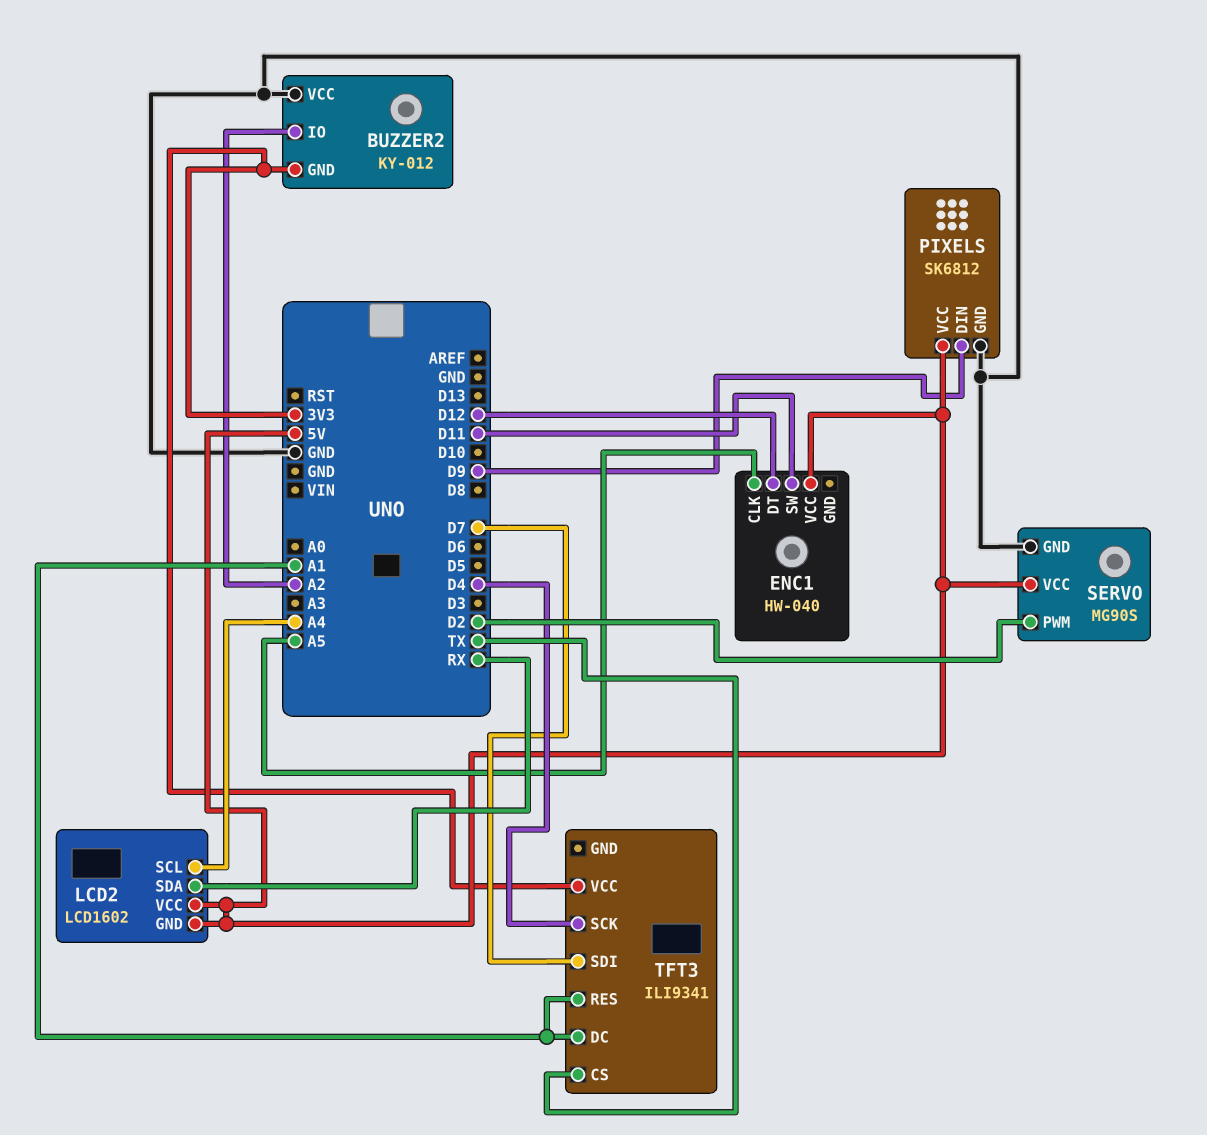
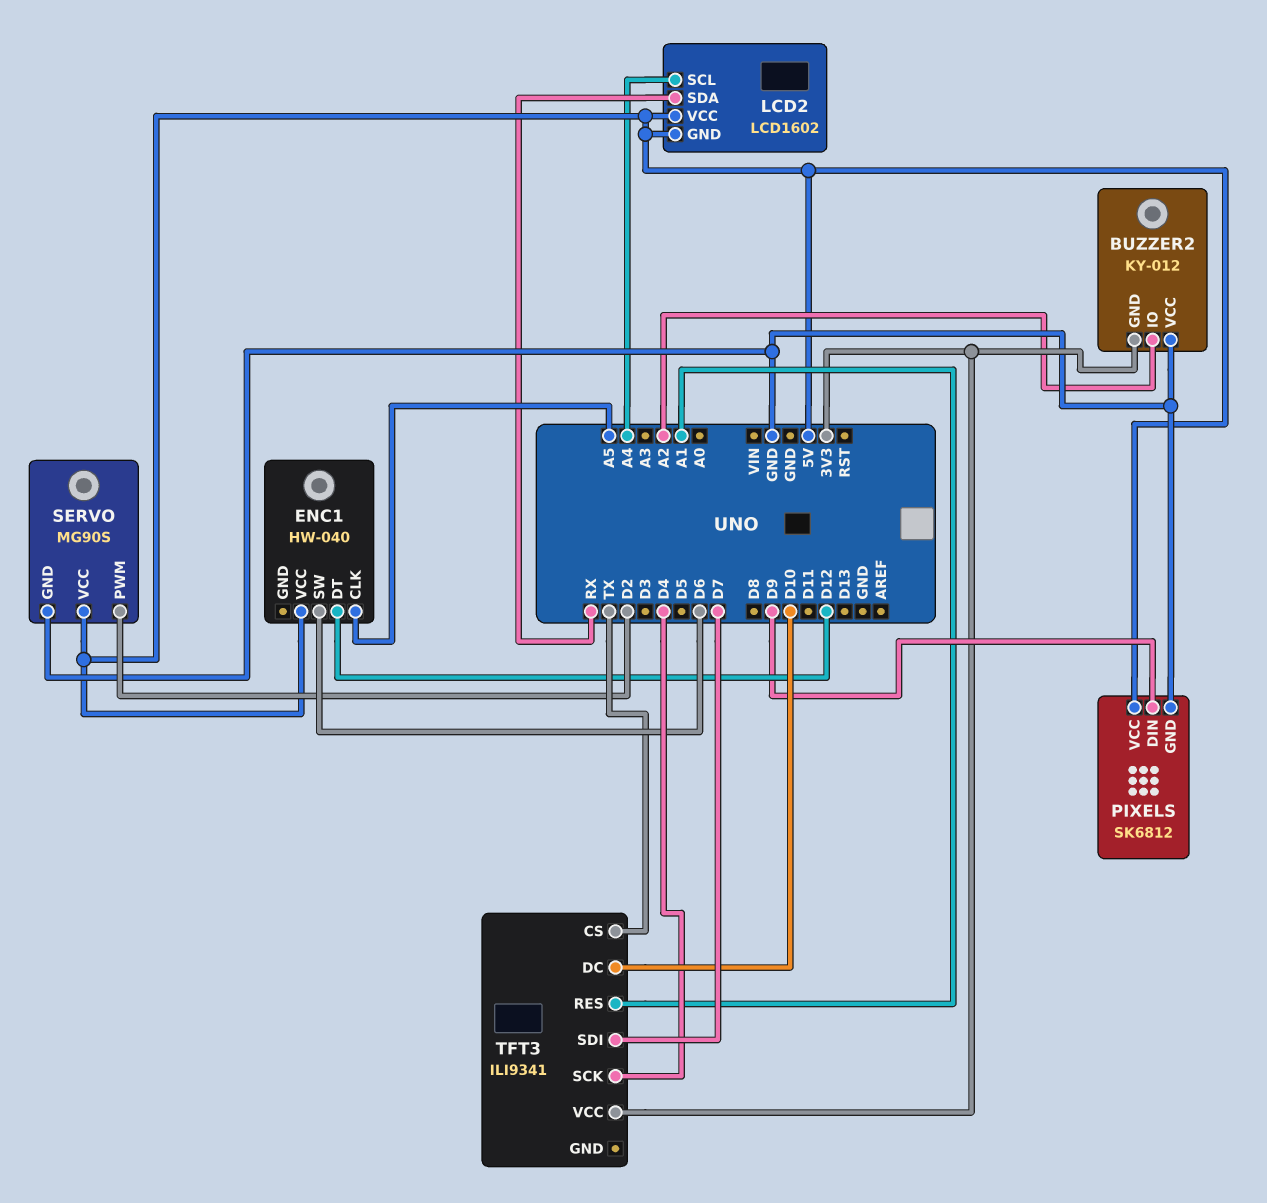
ENC1 pin SW: D11 -> D6
TFT3 pin DC: A1 -> D10

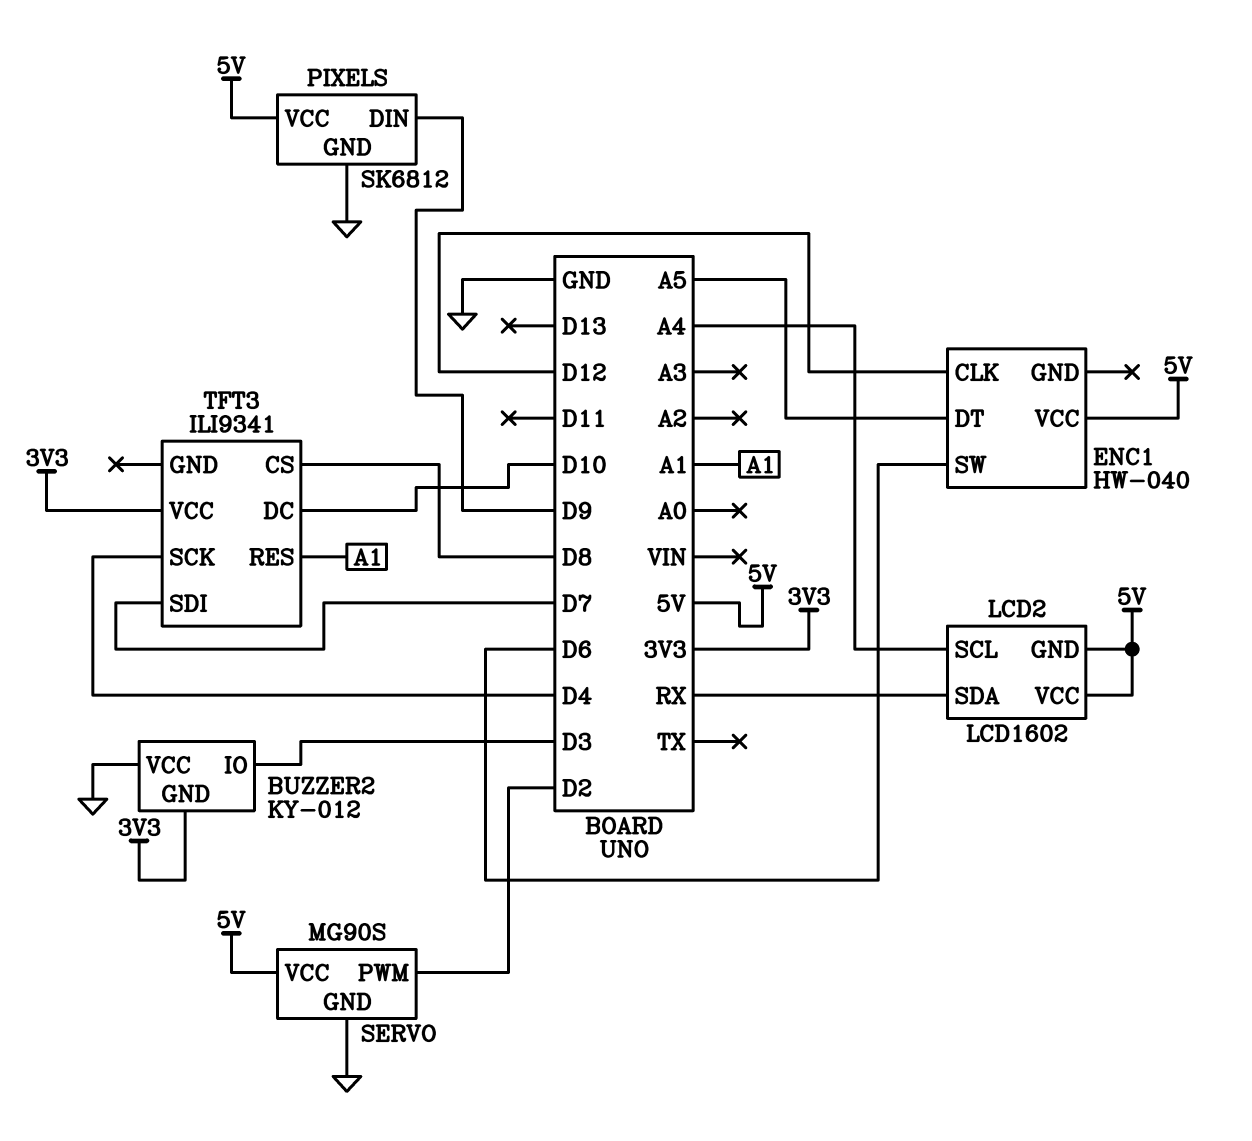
BUZZER2 pin IO: A2 -> D3
ENC1 pin CLK: A5 -> D12
ENC1 pin DT: D12 -> A5
TFT3 pin CS: TX -> D8

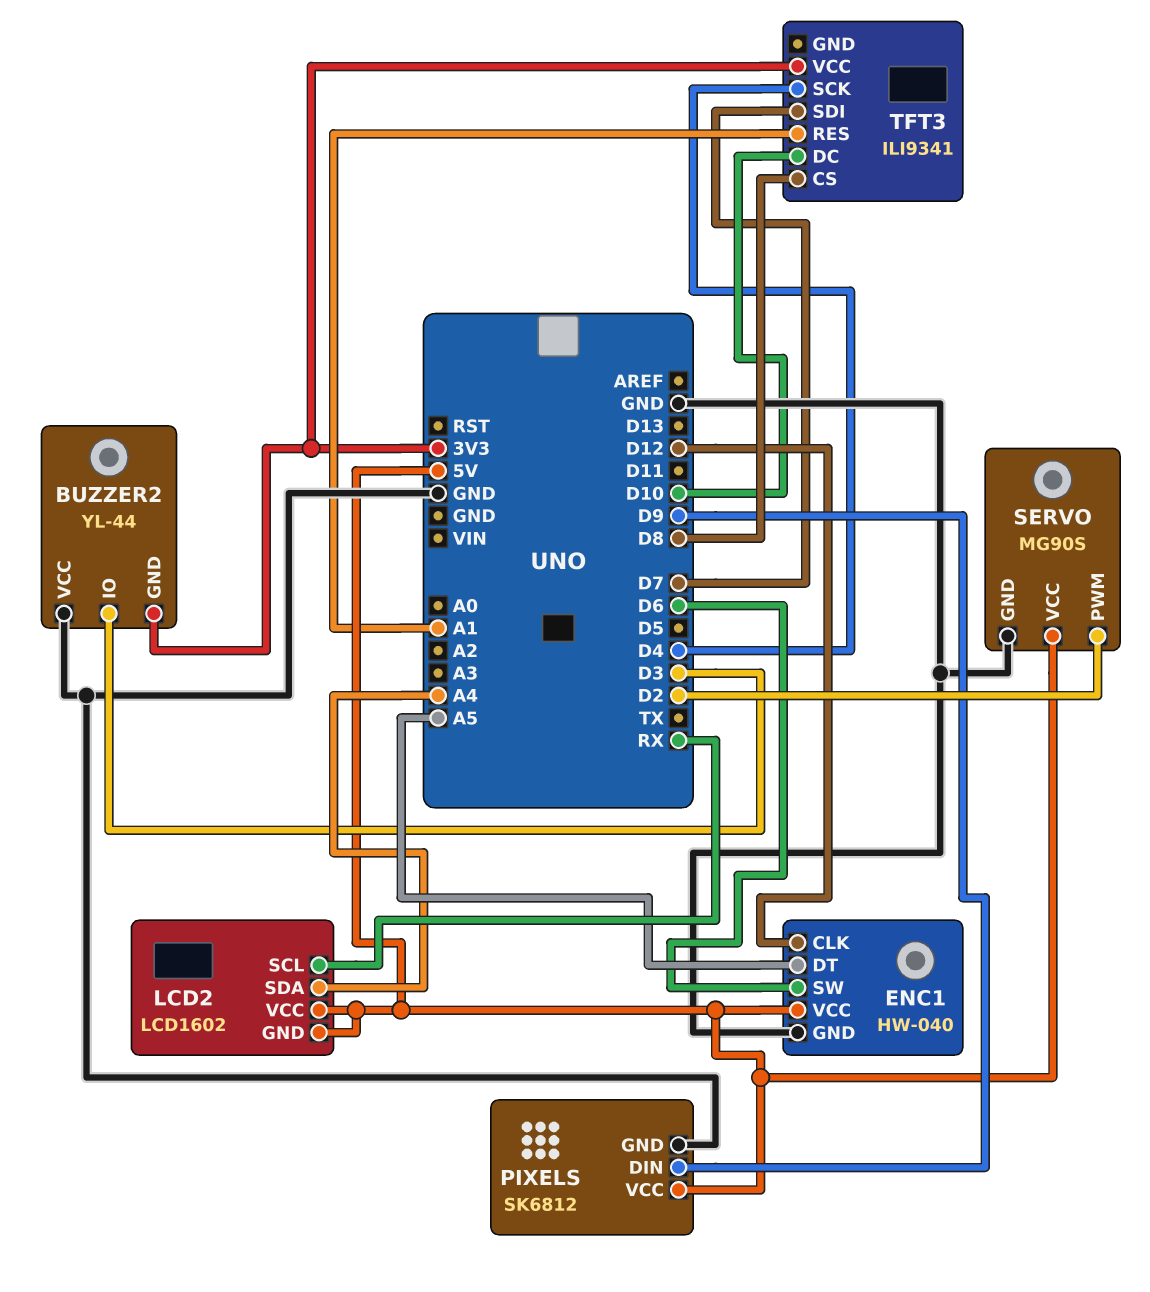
BUZZER2: KY-012 -> YL-44
ENC1 pin GND: none -> GND
LCD2 pin SCL: A4 -> RX
LCD2 pin SDA: RX -> A4

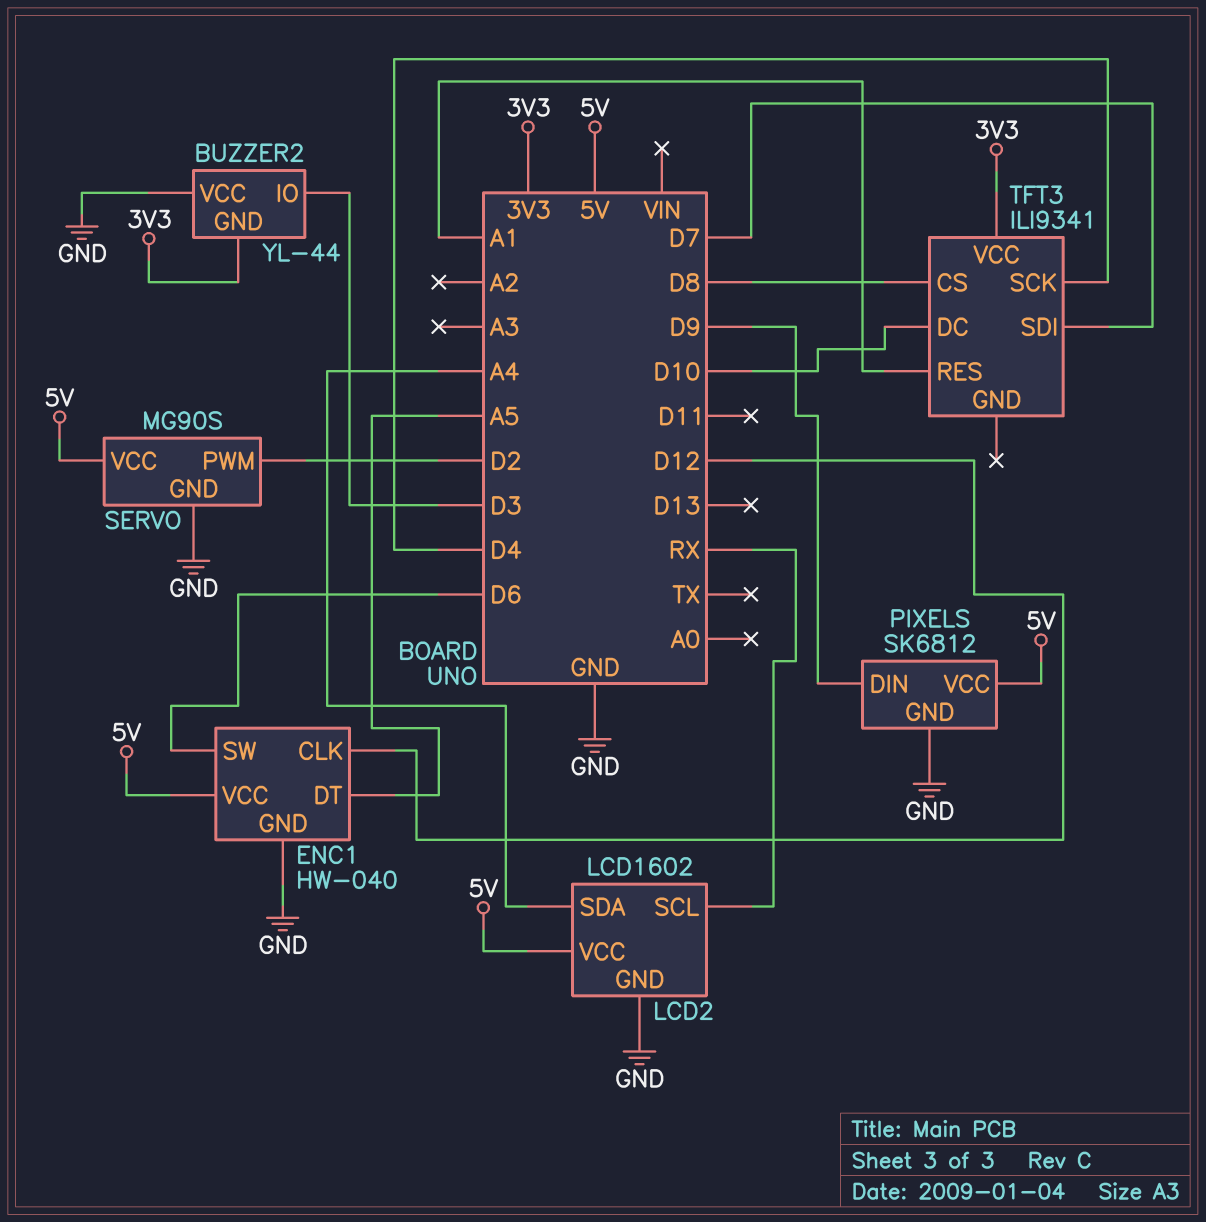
LCD2 pin GND: 5V -> GND

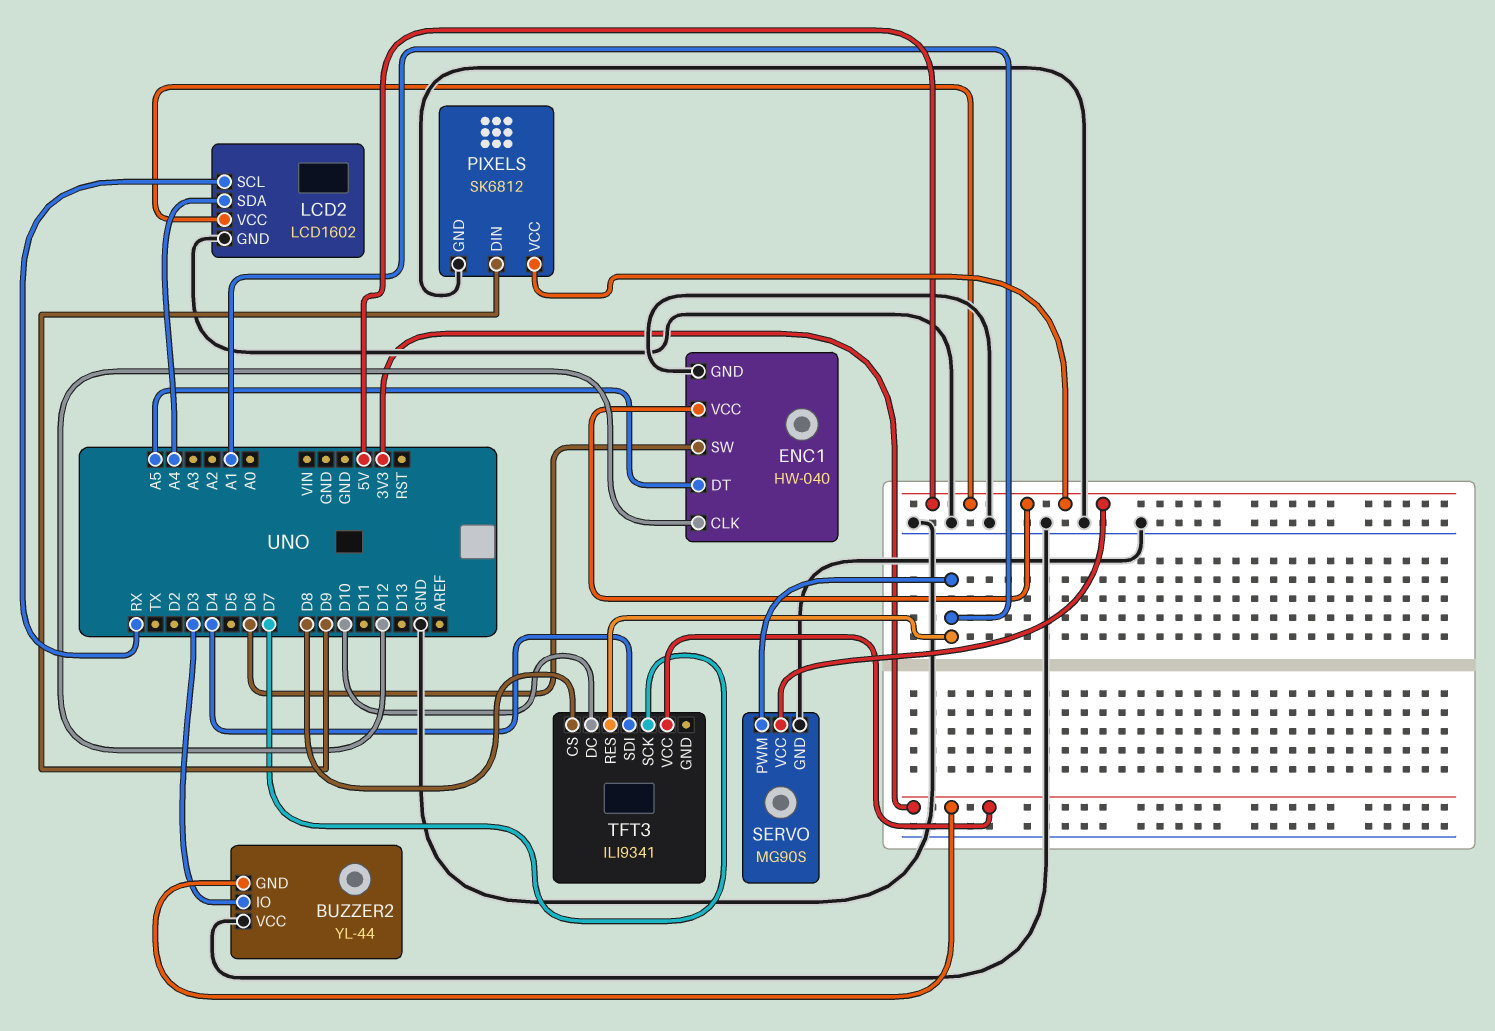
SERVO pin PWM: D2 -> A1
TFT3 pin SCK: D4 -> D7
TFT3 pin SDI: D7 -> D4

